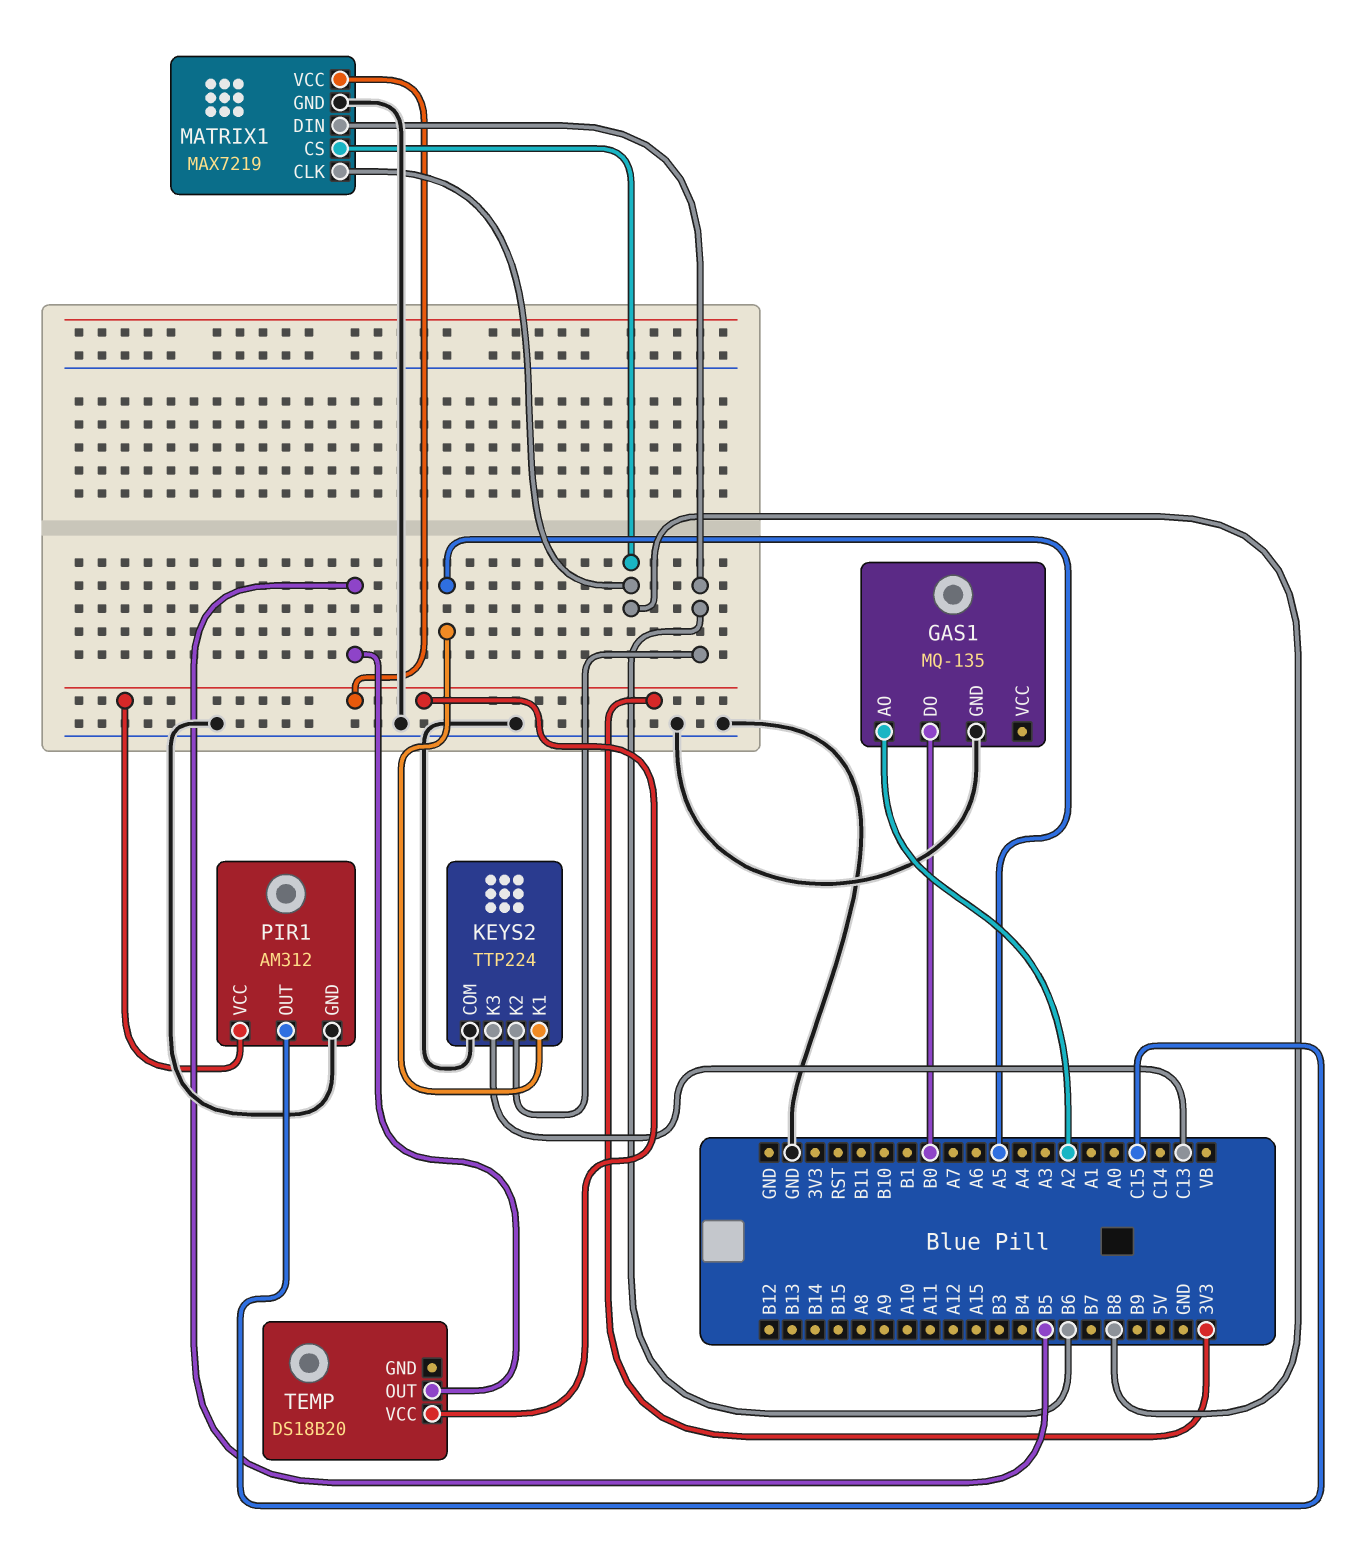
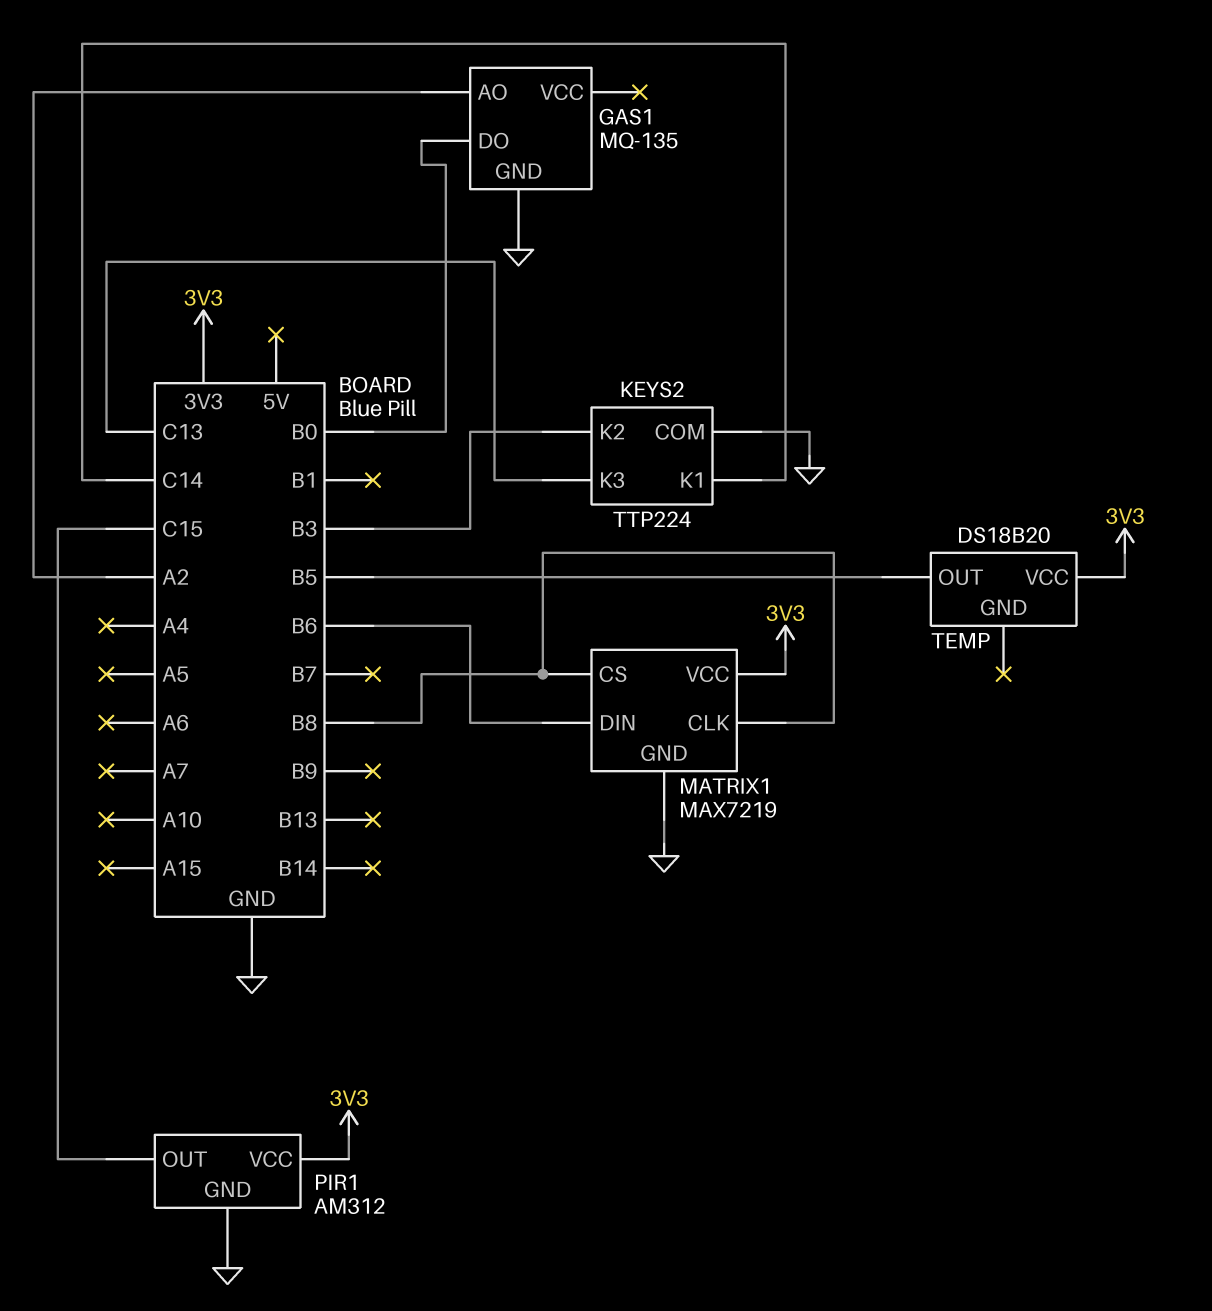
KEYS2 pin K1: A5 -> C14
KEYS2 pin K2: B6 -> B3

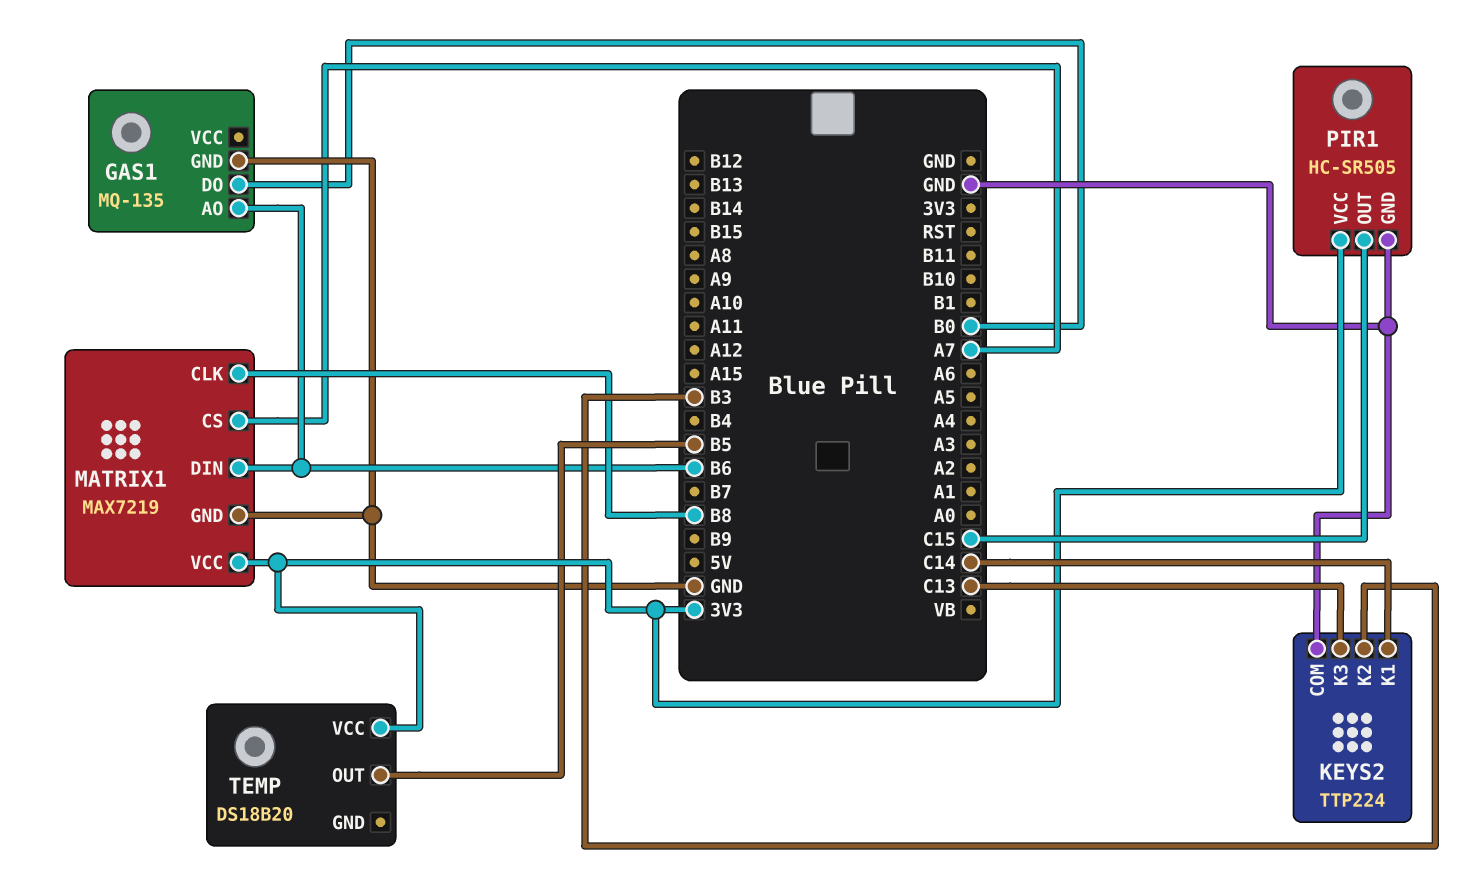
GAS1 pin AO: A2 -> B6
MATRIX1 pin CS: B8 -> A7
PIR1: AM312 -> HC-SR505

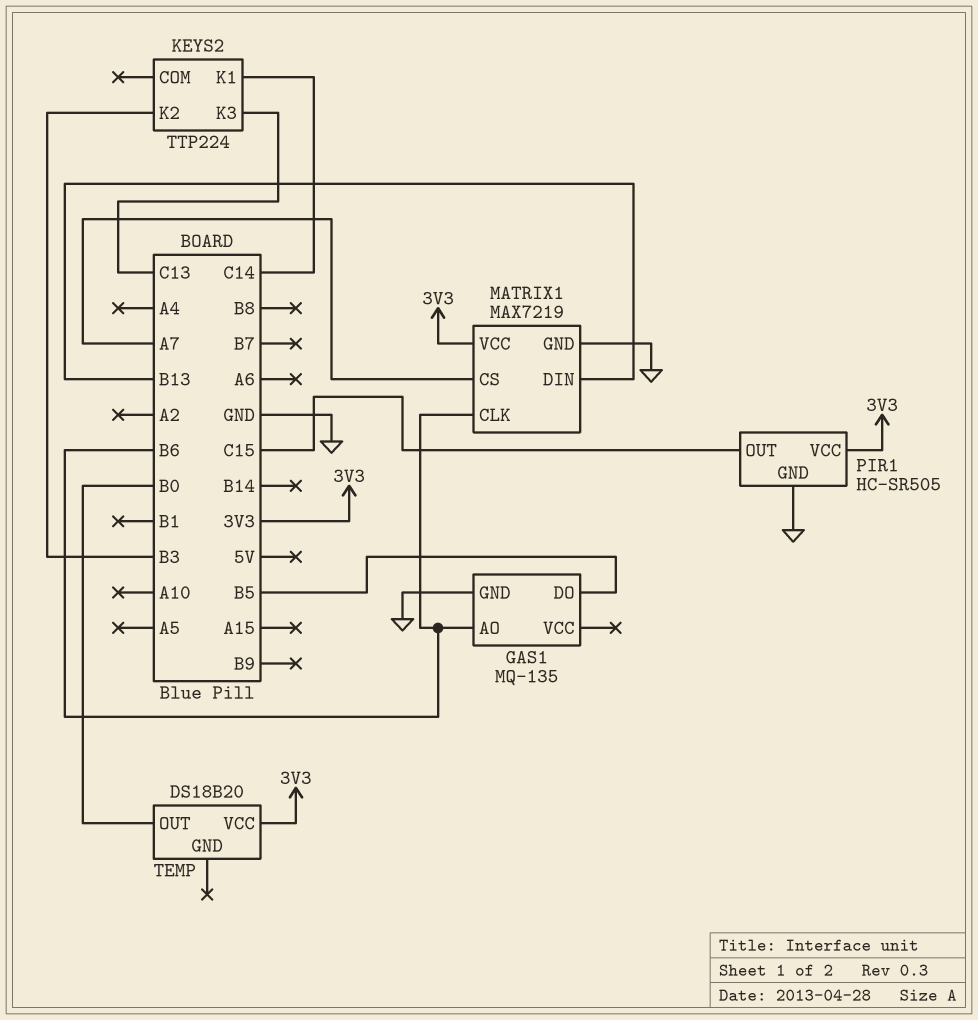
GAS1 pin DO: B0 -> B5
KEYS2 pin COM: GND -> none
MATRIX1 pin CLK: B8 -> B6
MATRIX1 pin DIN: B6 -> B13
TEMP pin OUT: B5 -> B0

